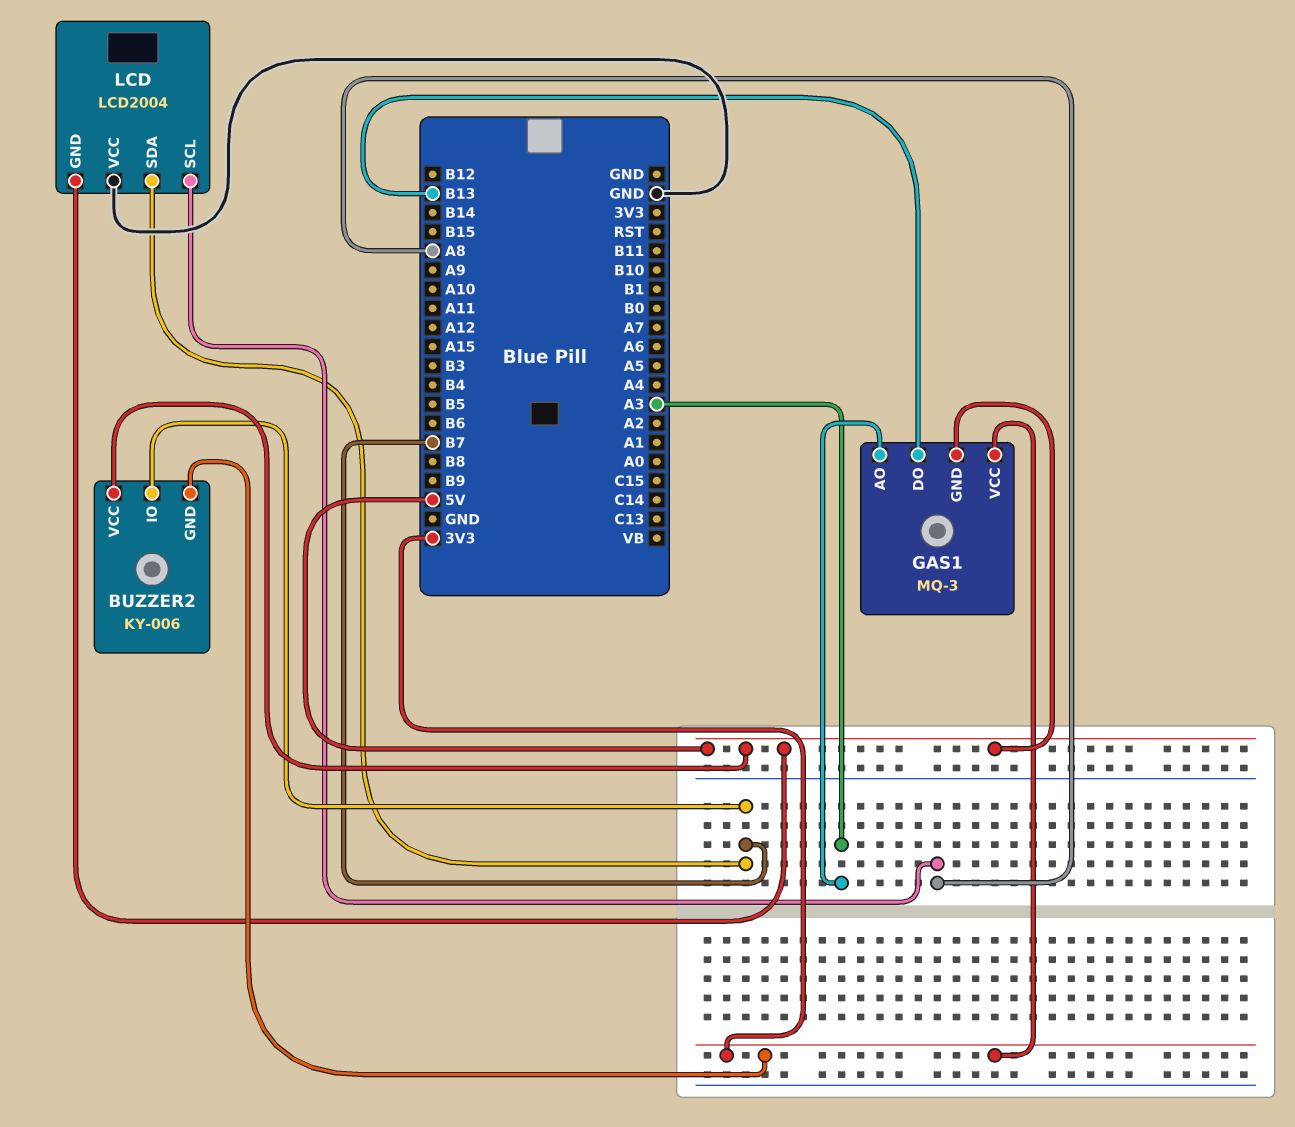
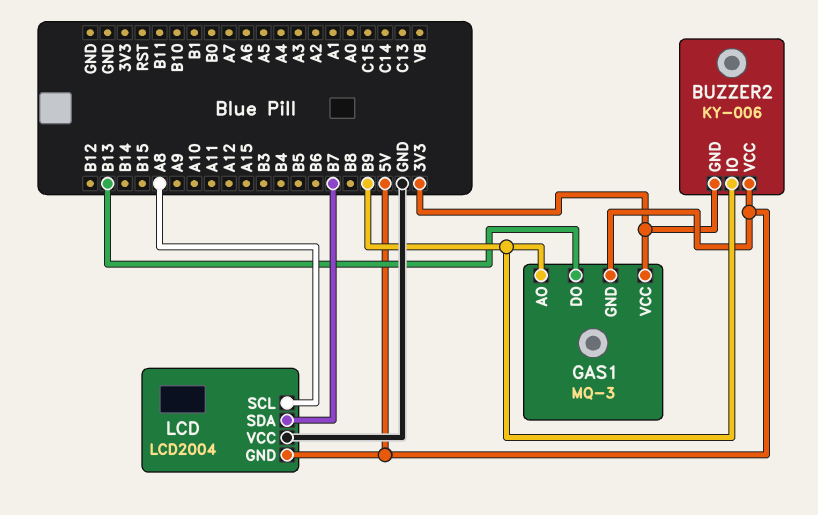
BUZZER2 pin IO: B7 -> B9
GAS1 pin AO: A3 -> B9

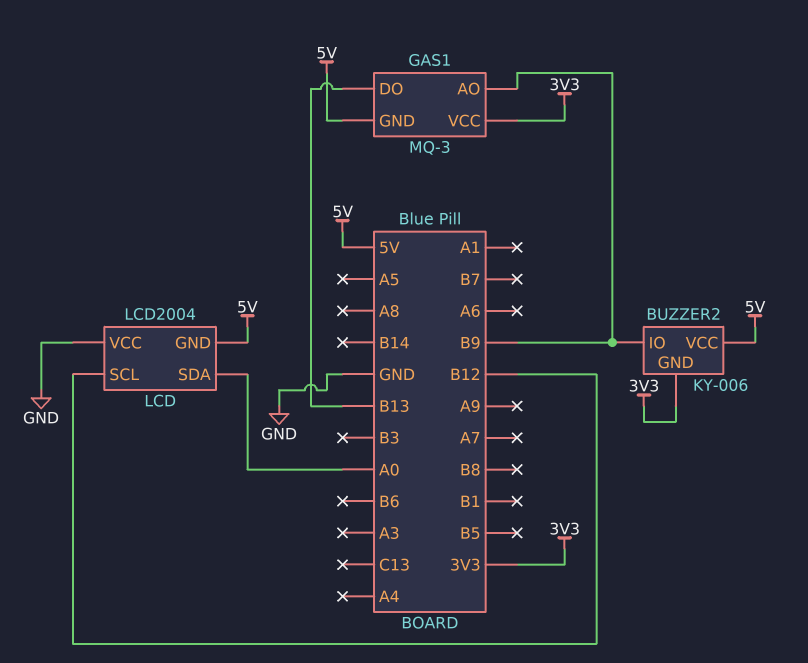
LCD pin SCL: A8 -> B12
LCD pin SDA: B7 -> A0

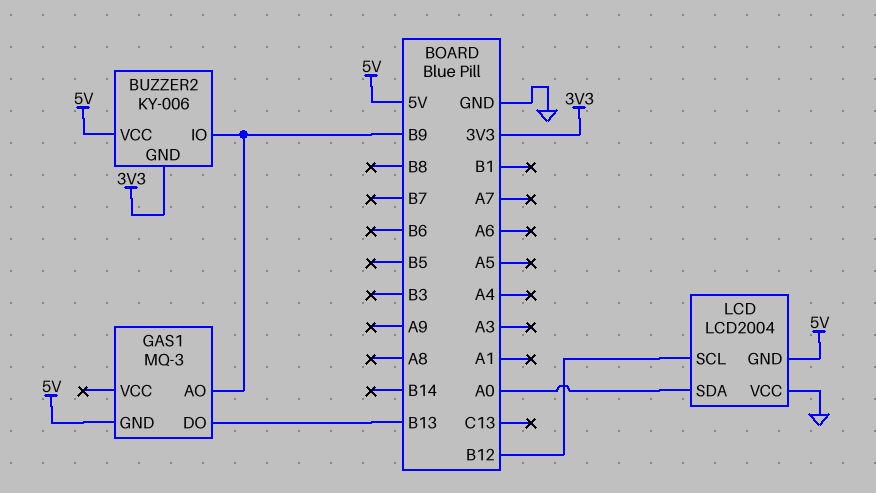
GAS1 pin VCC: 3V3 -> none

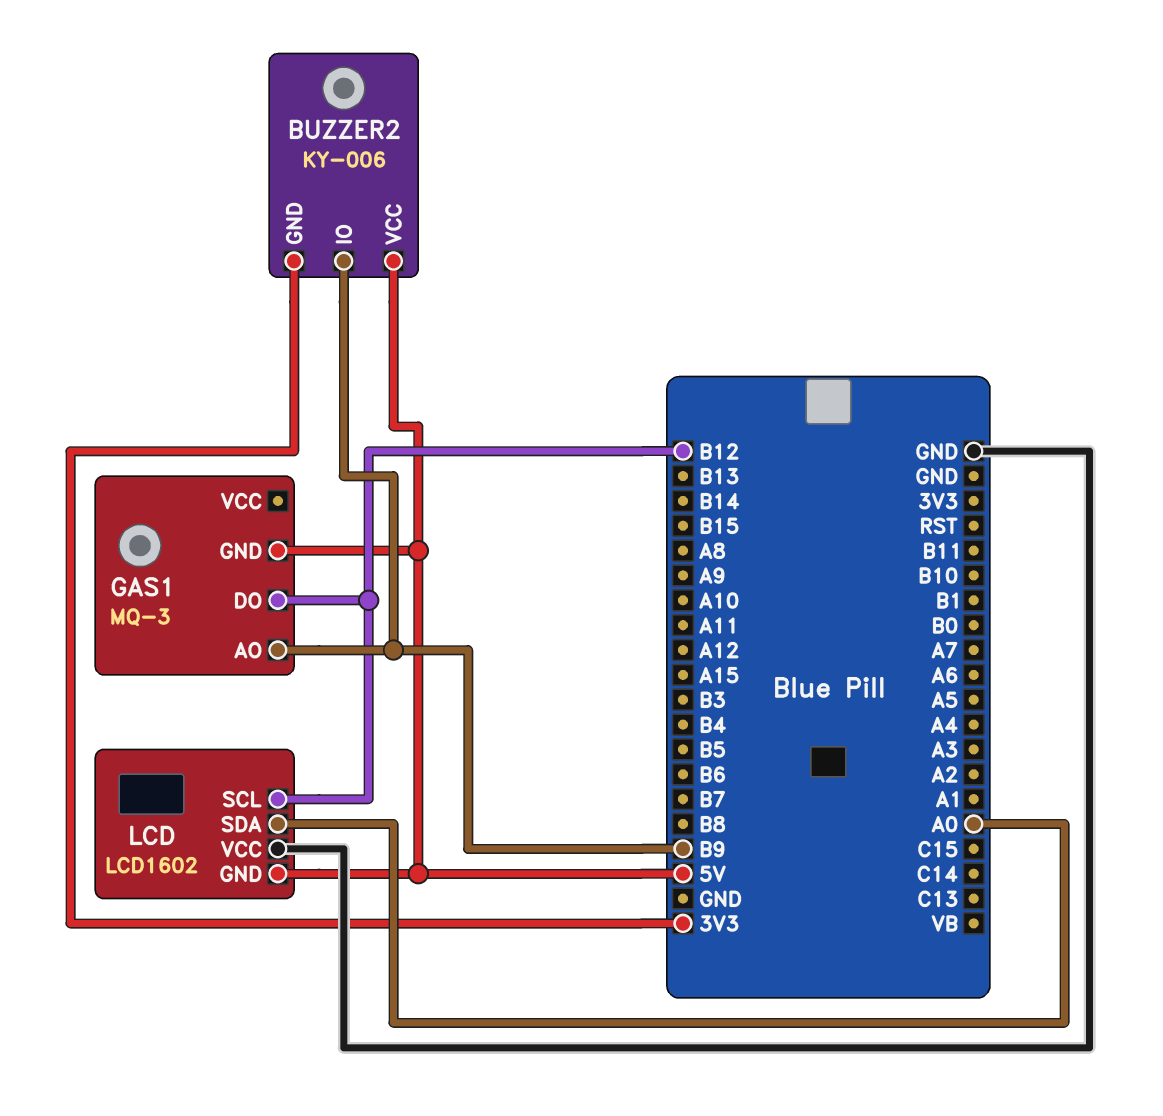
GAS1 pin DO: B13 -> B12
LCD: LCD2004 -> LCD1602

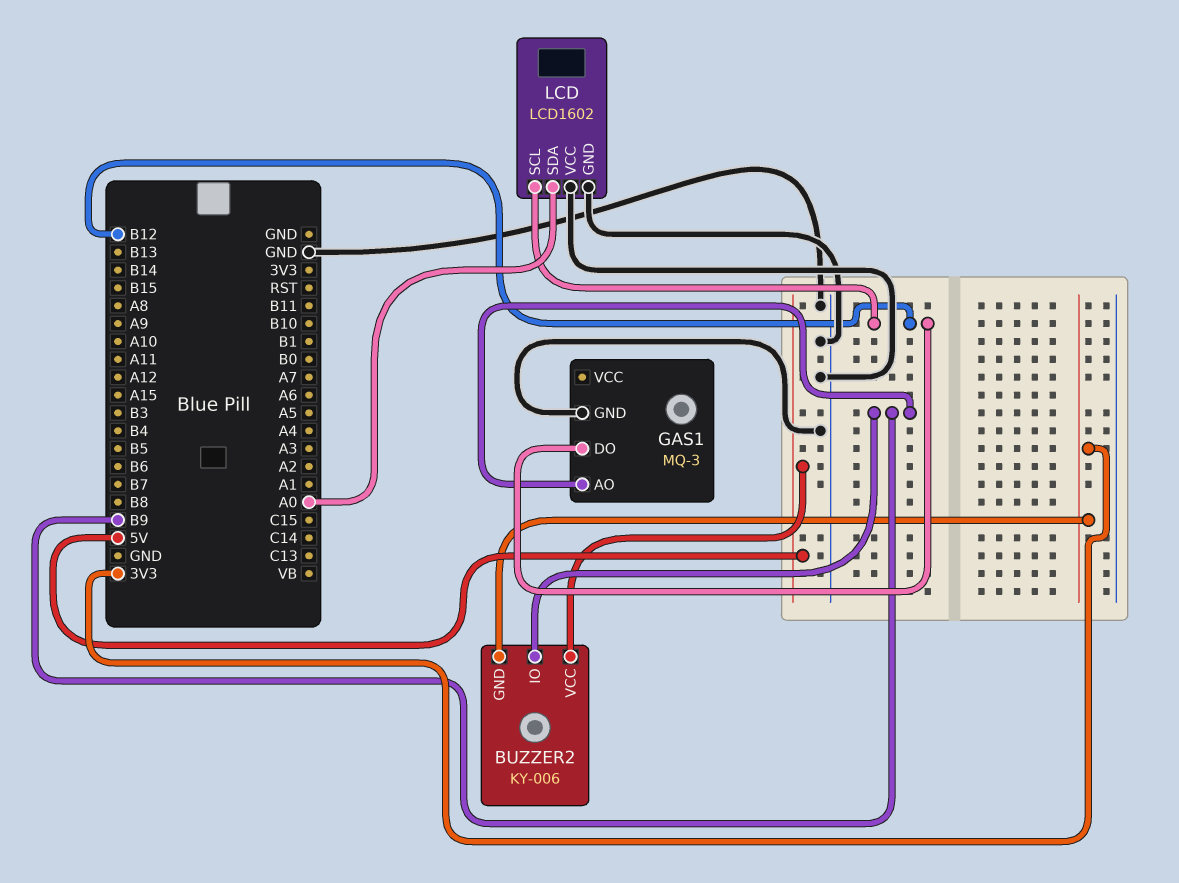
GAS1 pin GND: 5V -> GND
LCD pin GND: 5V -> GND

